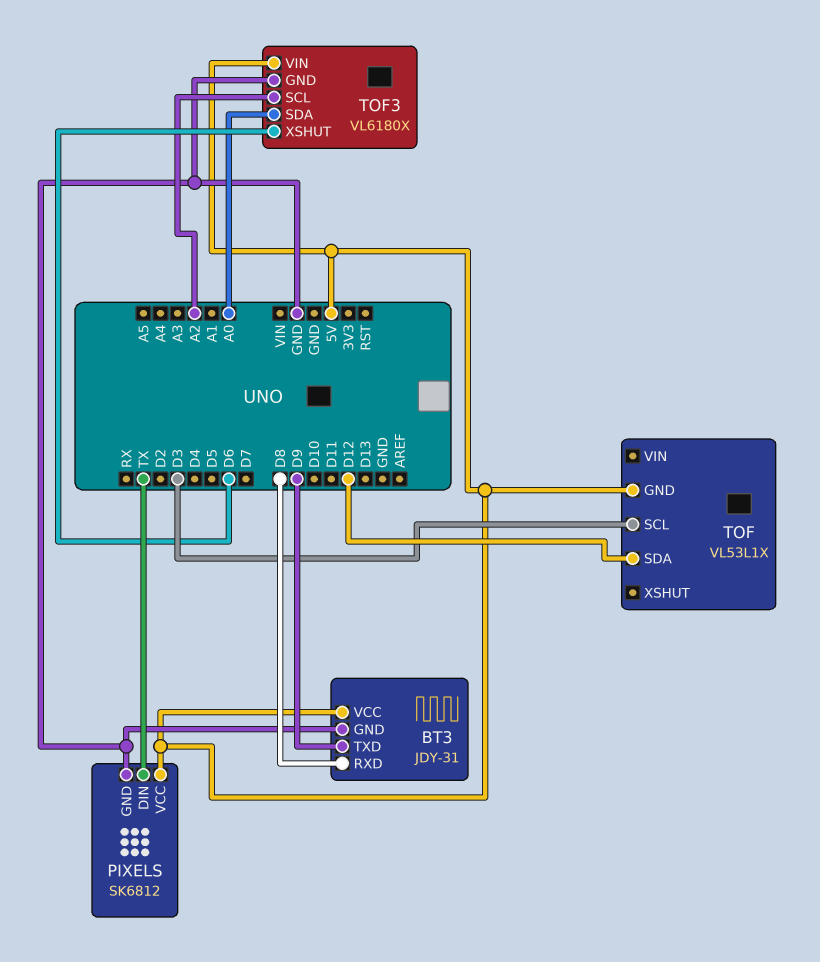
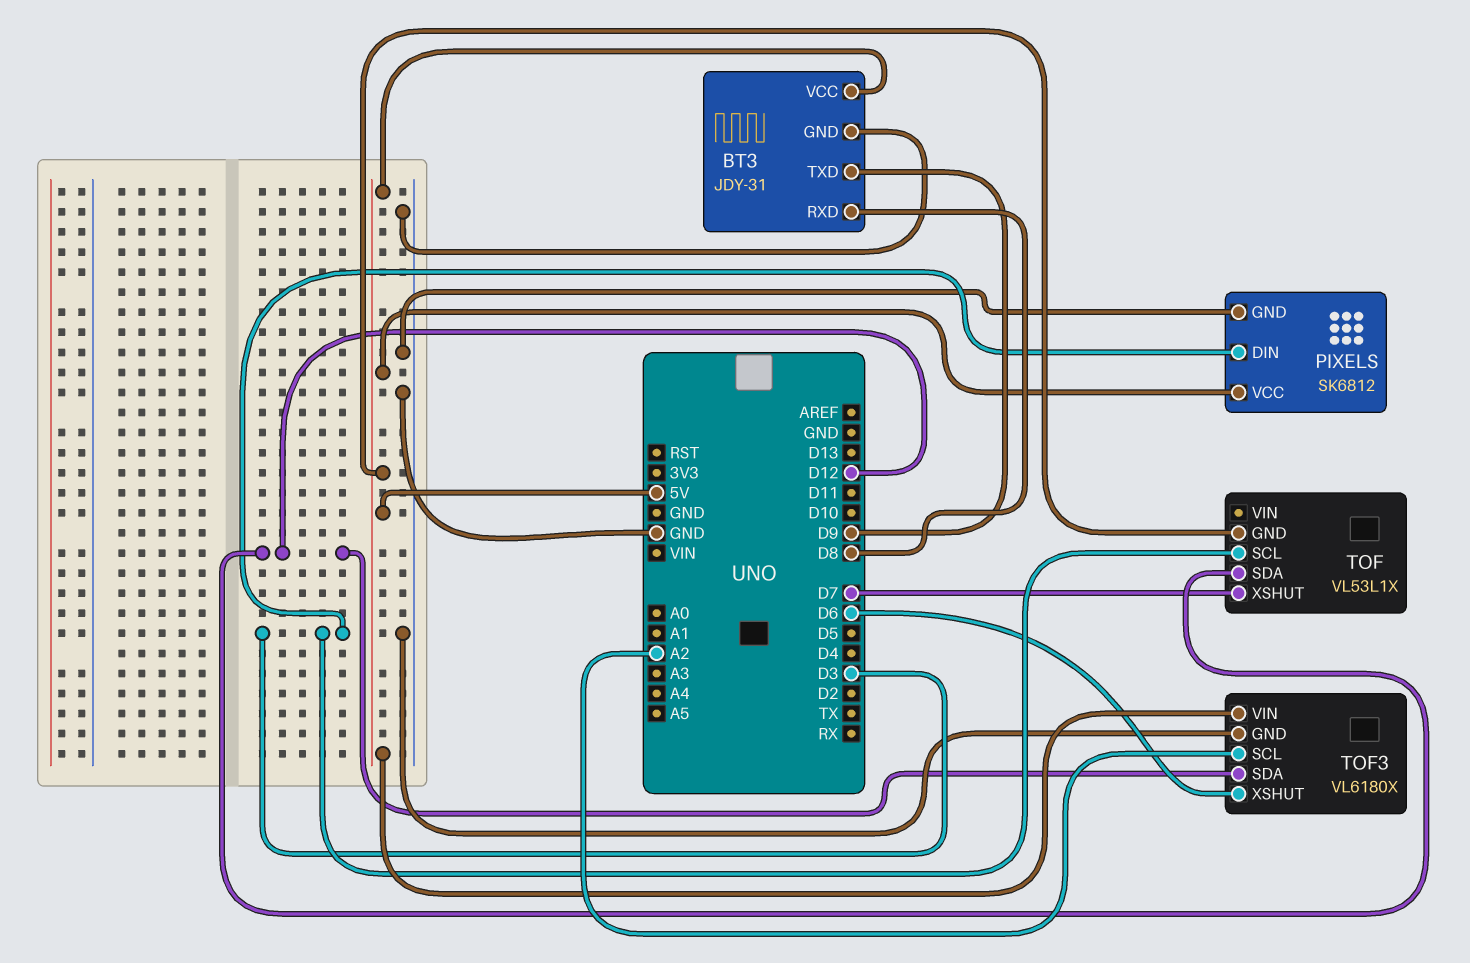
PIXELS pin DIN: TX -> D3
TOF pin XSHUT: none -> D7
TOF3 pin SDA: A0 -> D12

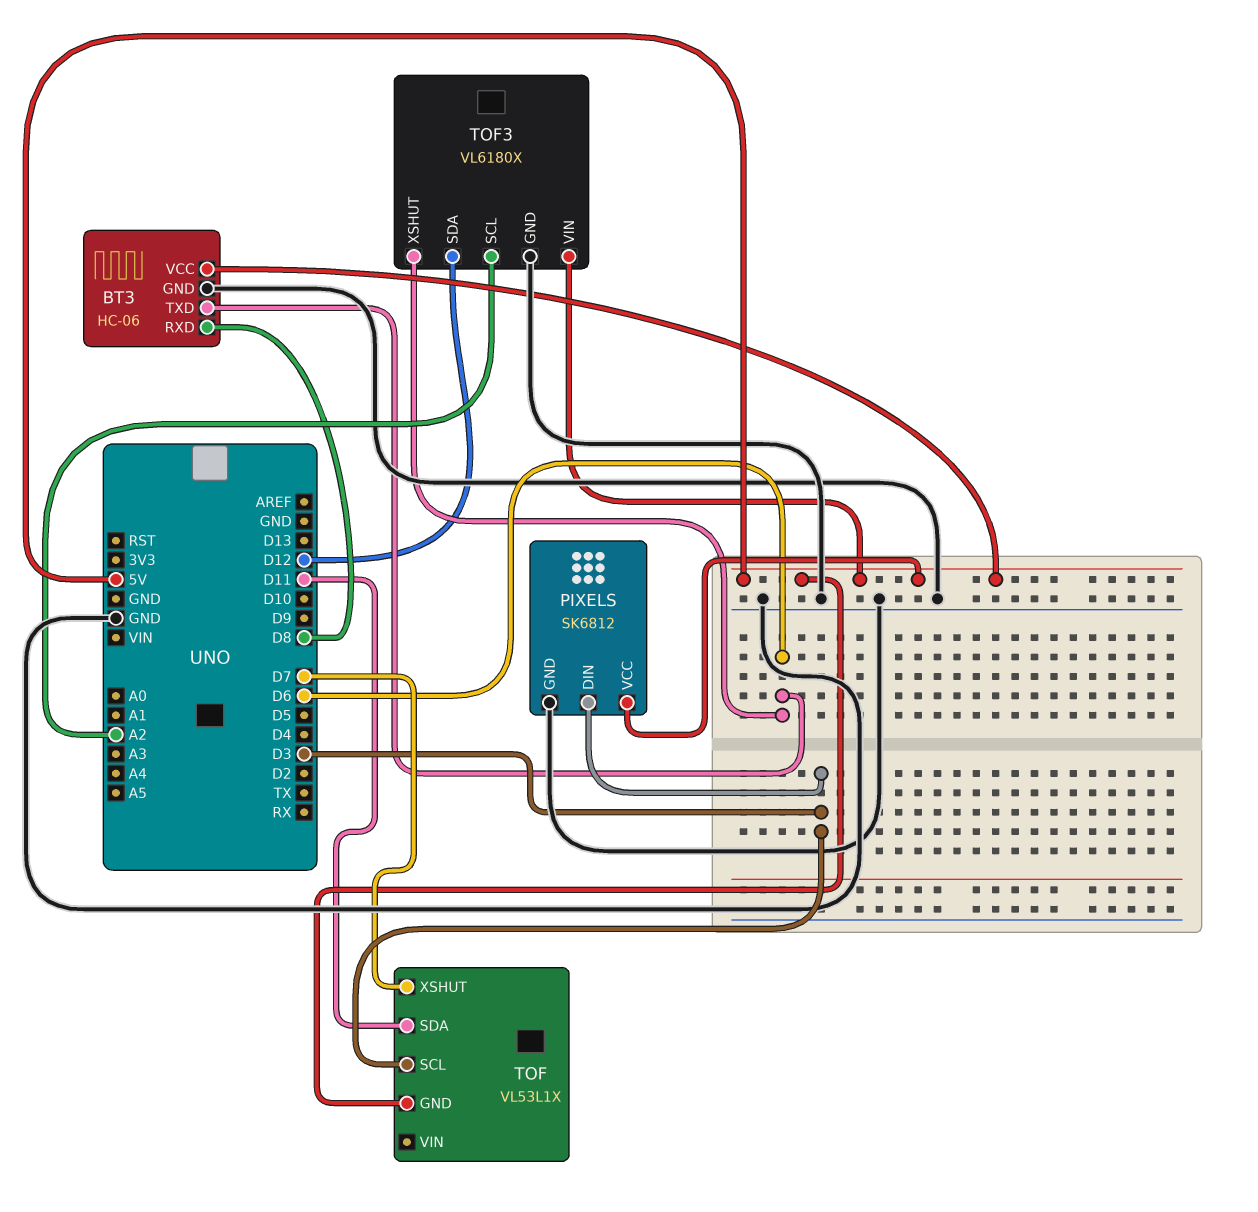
BT3: JDY-31 -> HC-06
BT3 pin TXD: D9 -> D6
TOF pin SDA: D12 -> D11

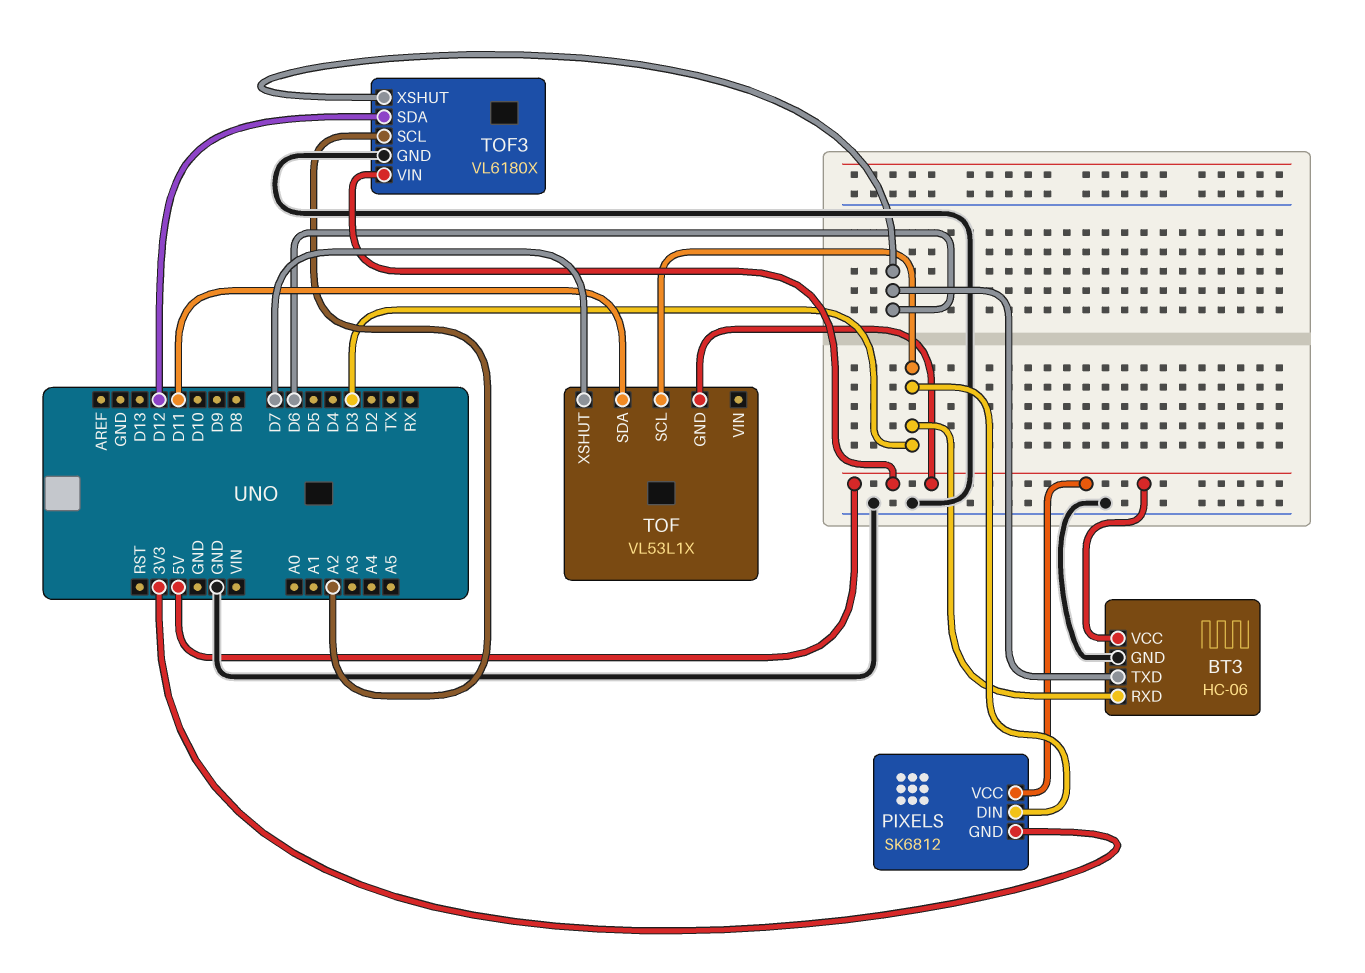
BT3 pin RXD: D8 -> D3
PIXELS pin GND: GND -> 3V3

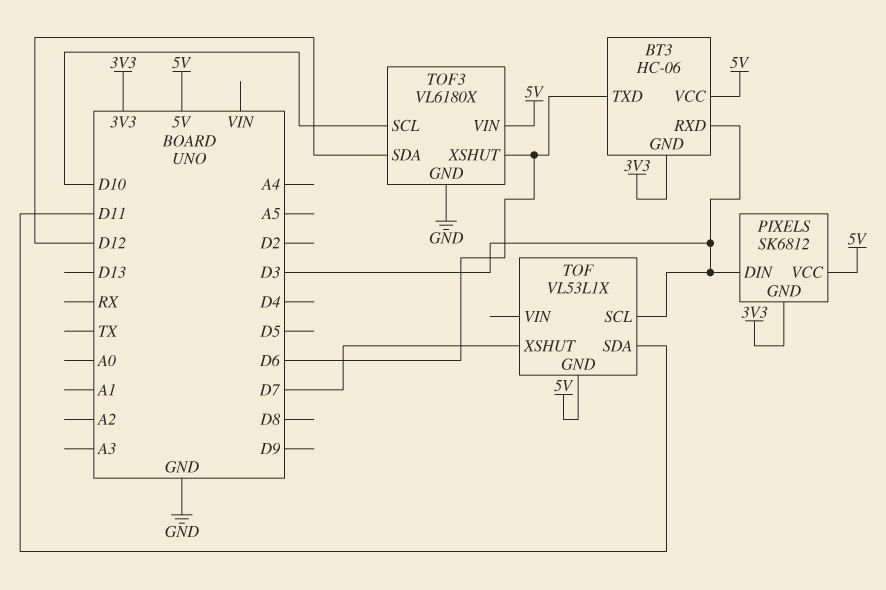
BT3 pin GND: GND -> 3V3
TOF3 pin SCL: A2 -> D10

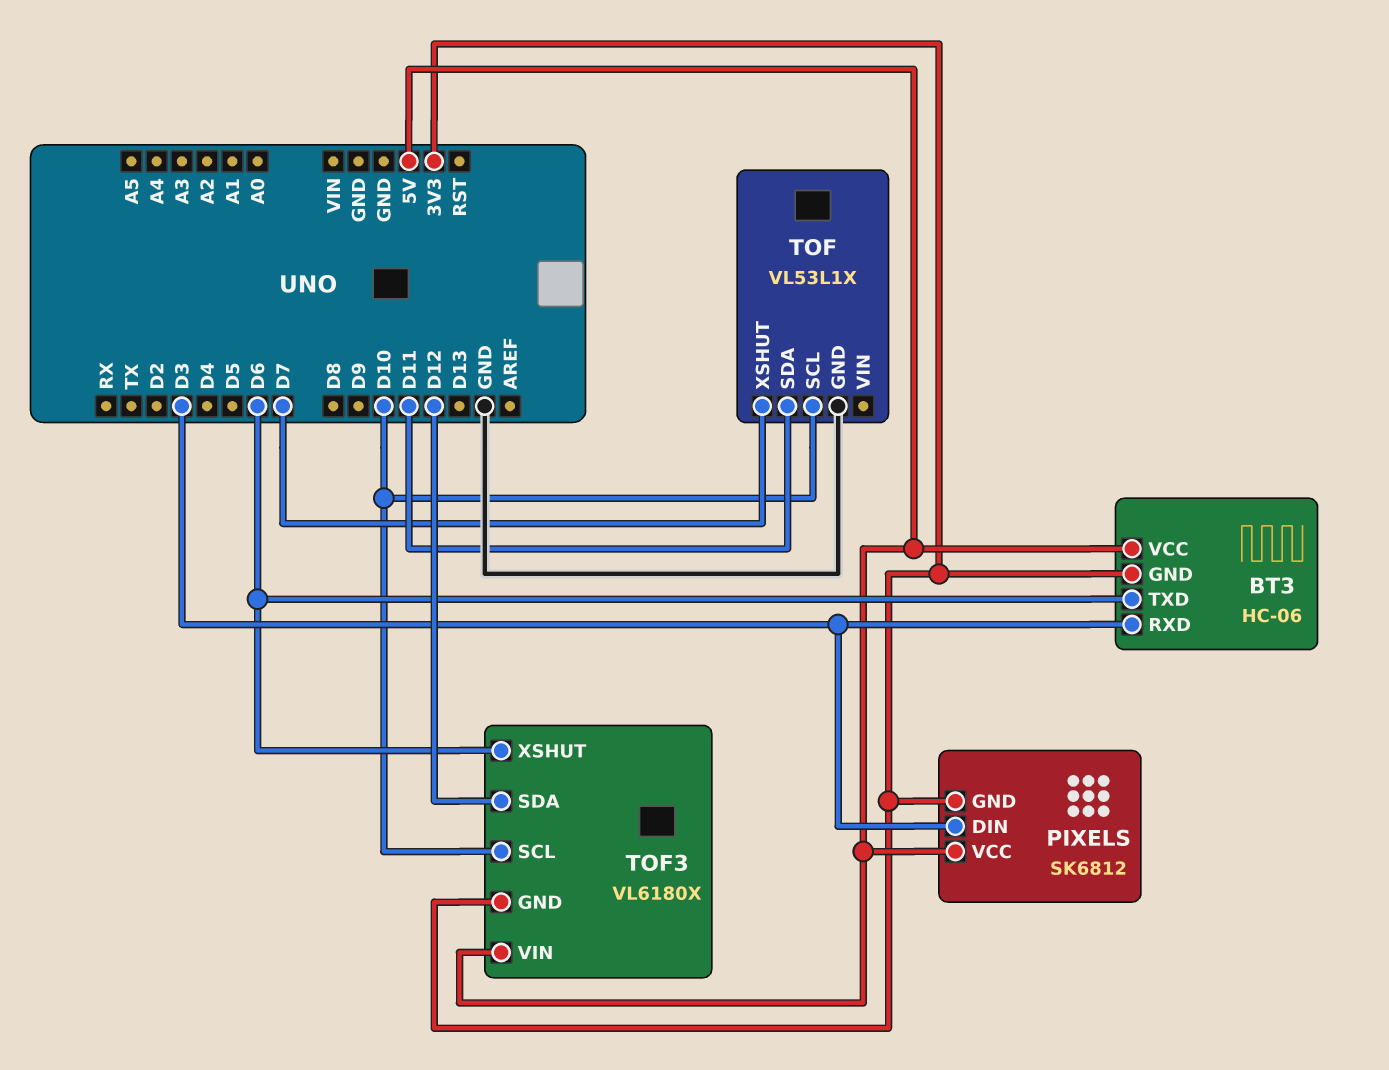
TOF pin GND: 5V -> GND
TOF pin SCL: D3 -> D10
TOF3 pin GND: GND -> 3V3

